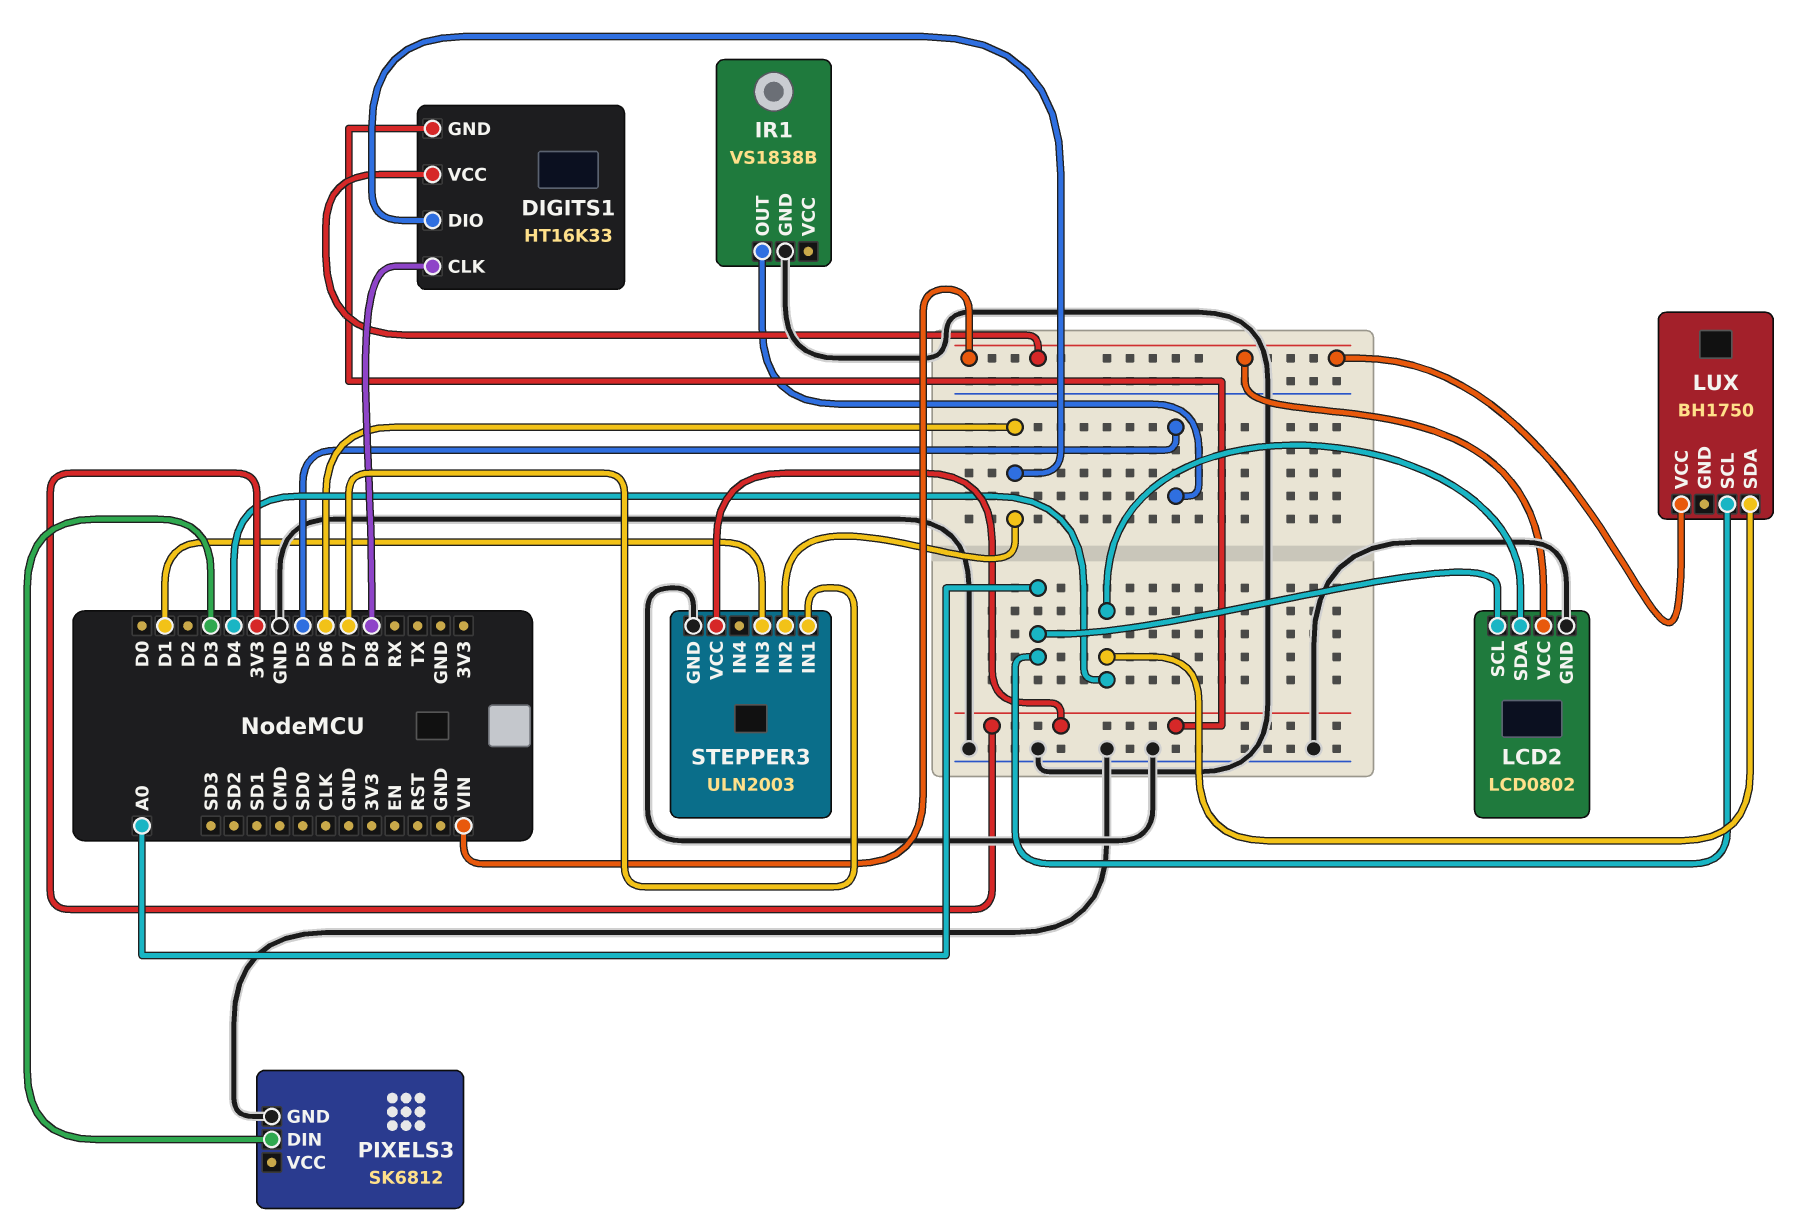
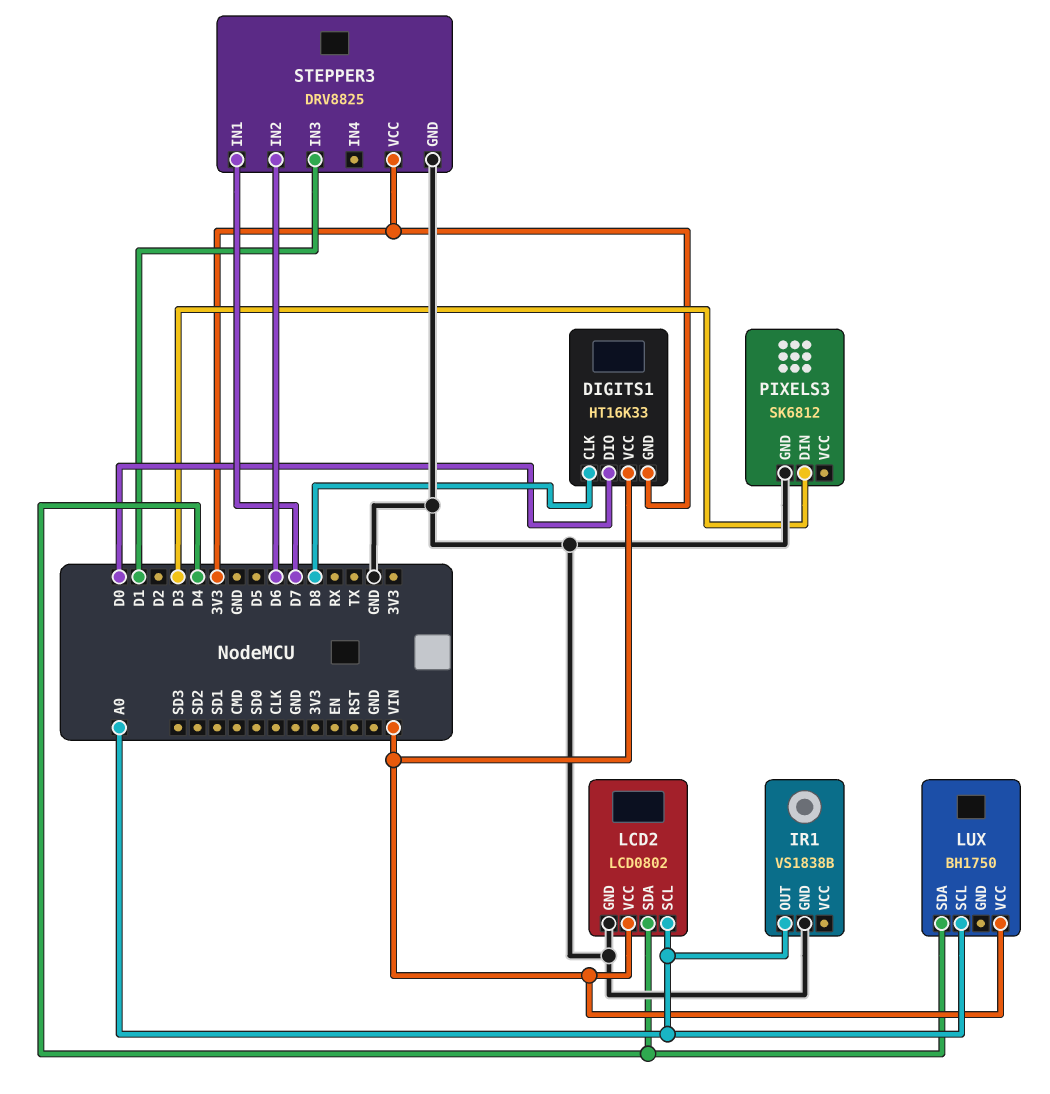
DIGITS1 pin DIO: D6 -> D0
IR1 pin OUT: D5 -> A0
STEPPER3: ULN2003 -> DRV8825

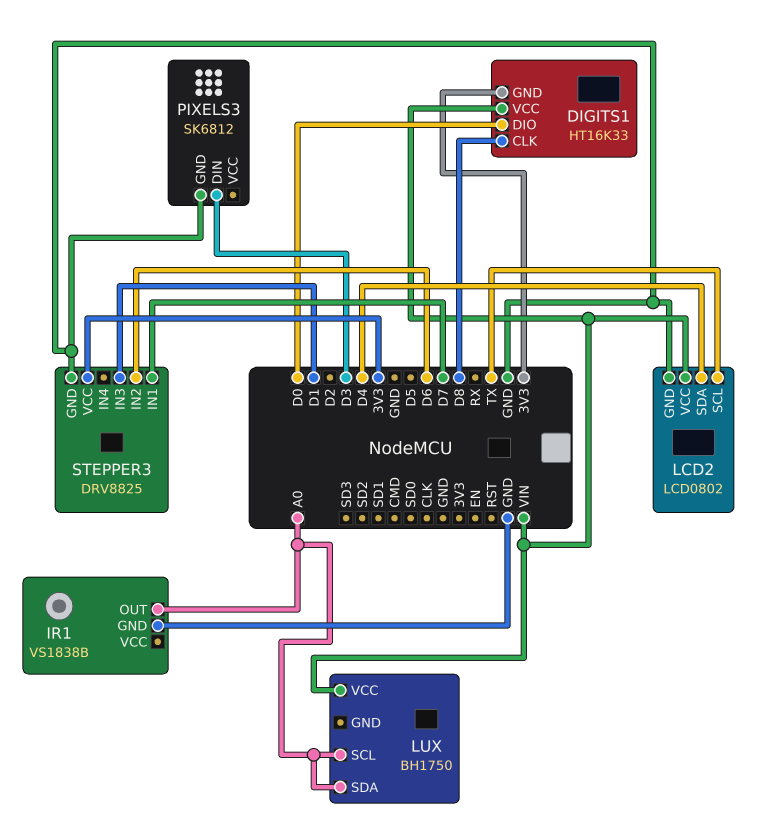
LCD2 pin SCL: A0 -> TX
LUX pin SDA: D4 -> A0

